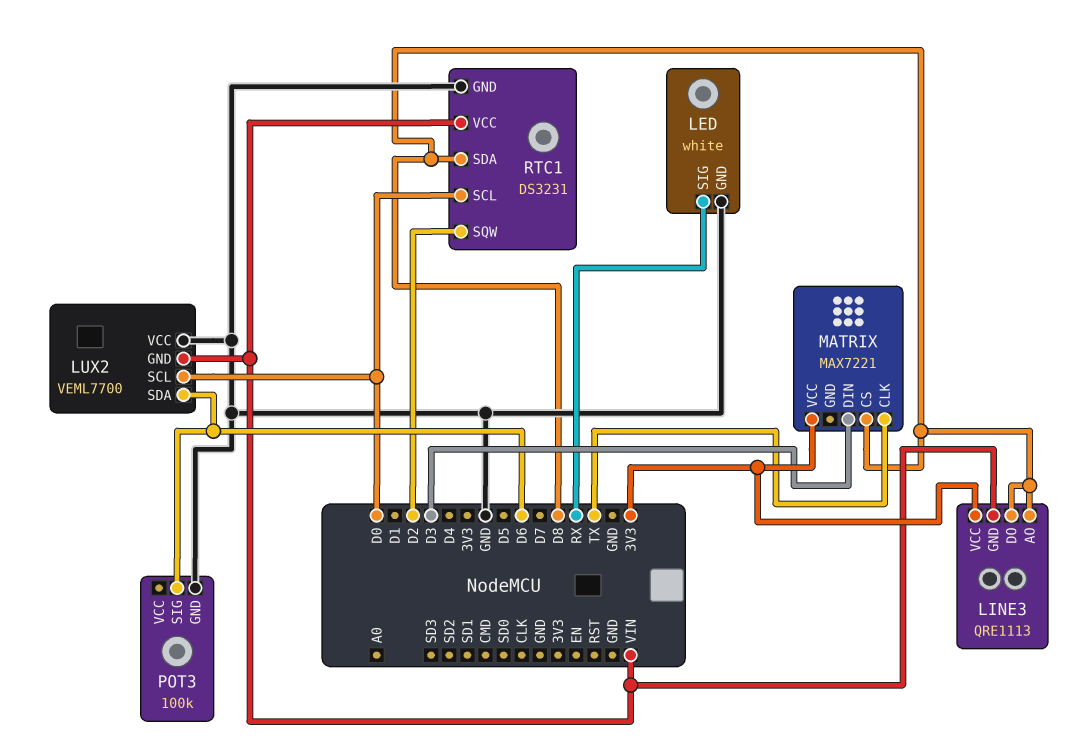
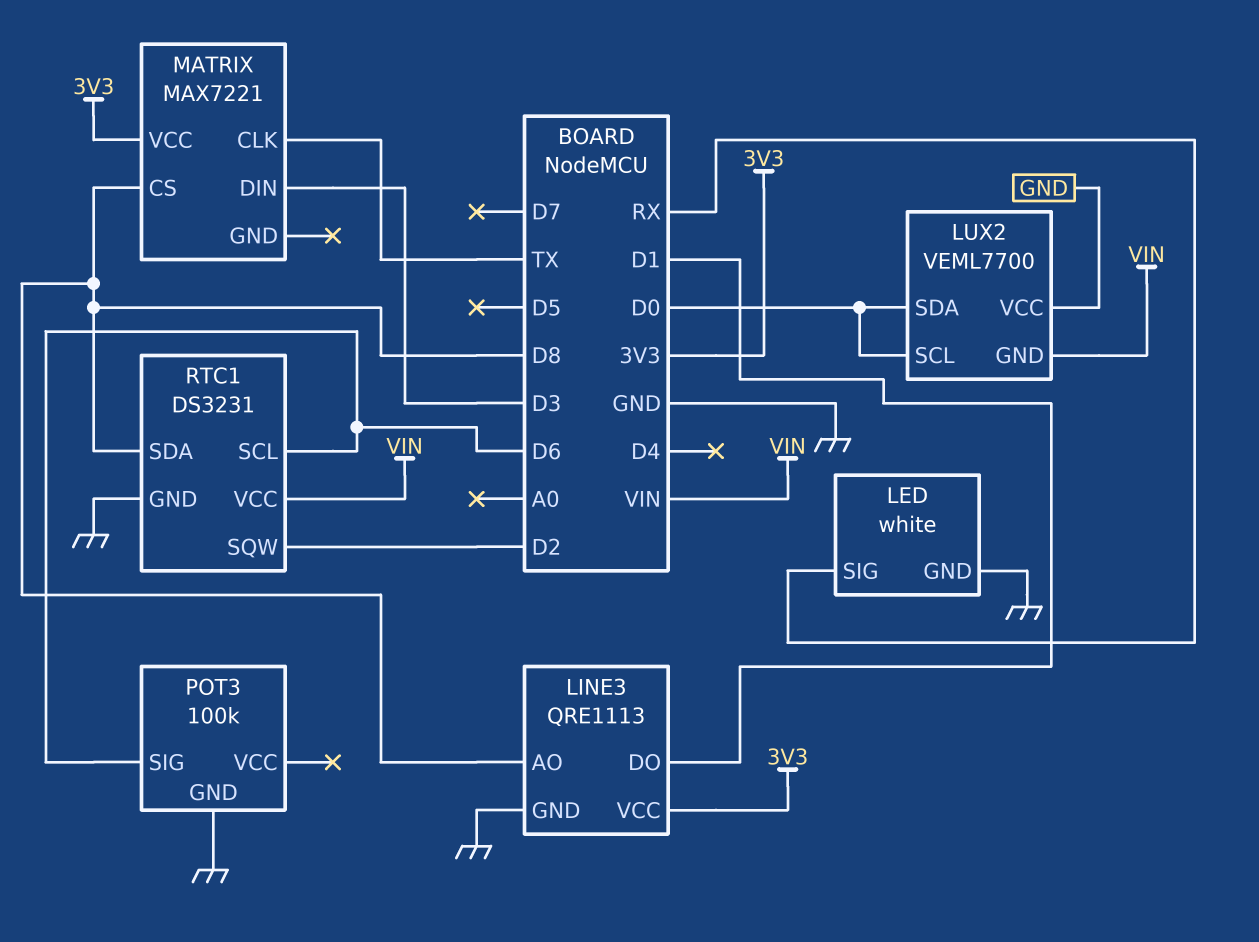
LINE3 pin DO: D8 -> D1
LINE3 pin GND: VIN -> GND
LUX2 pin SDA: D6 -> D0
RTC1 pin SCL: D0 -> D6

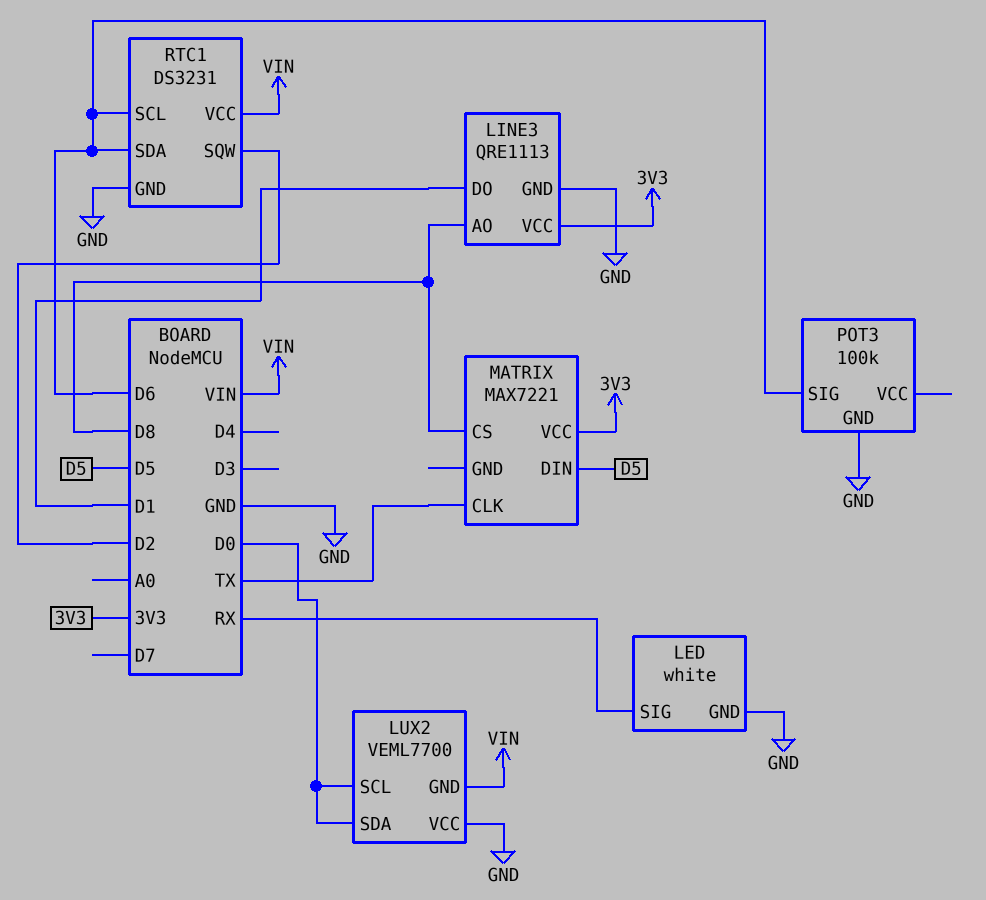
MATRIX pin DIN: D3 -> D5
RTC1 pin SDA: D8 -> D6

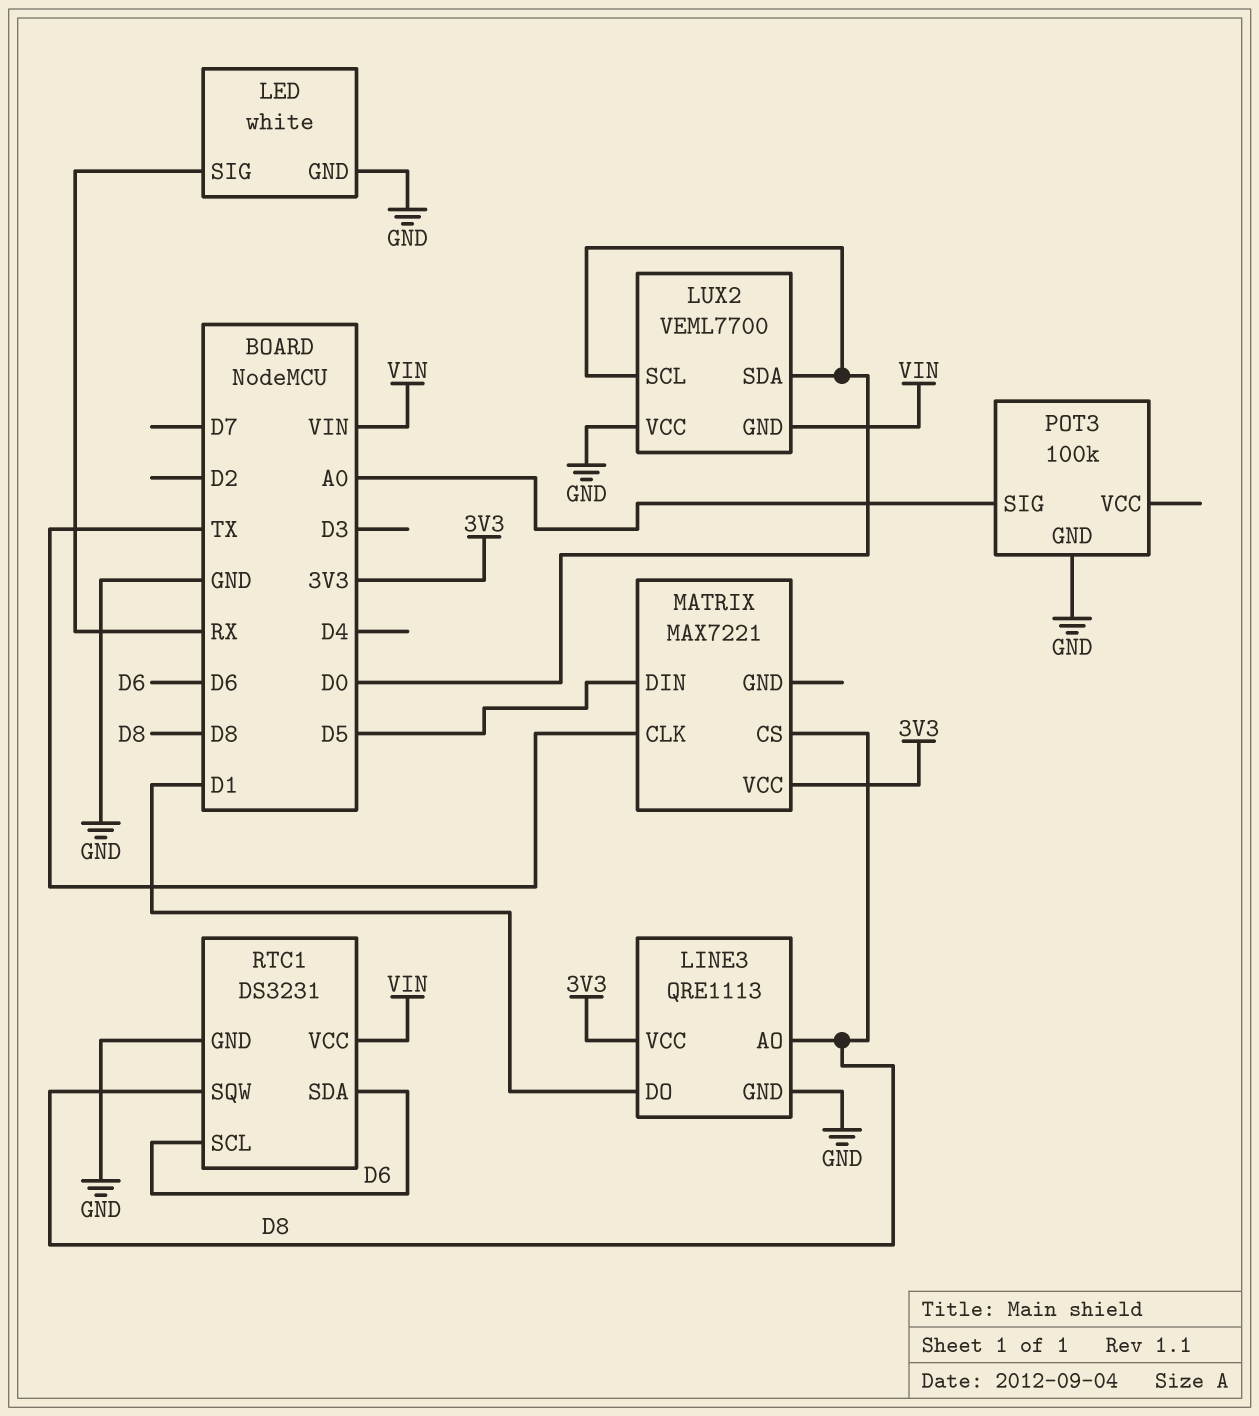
POT3 pin SIG: D6 -> A0
RTC1 pin SQW: D2 -> D8

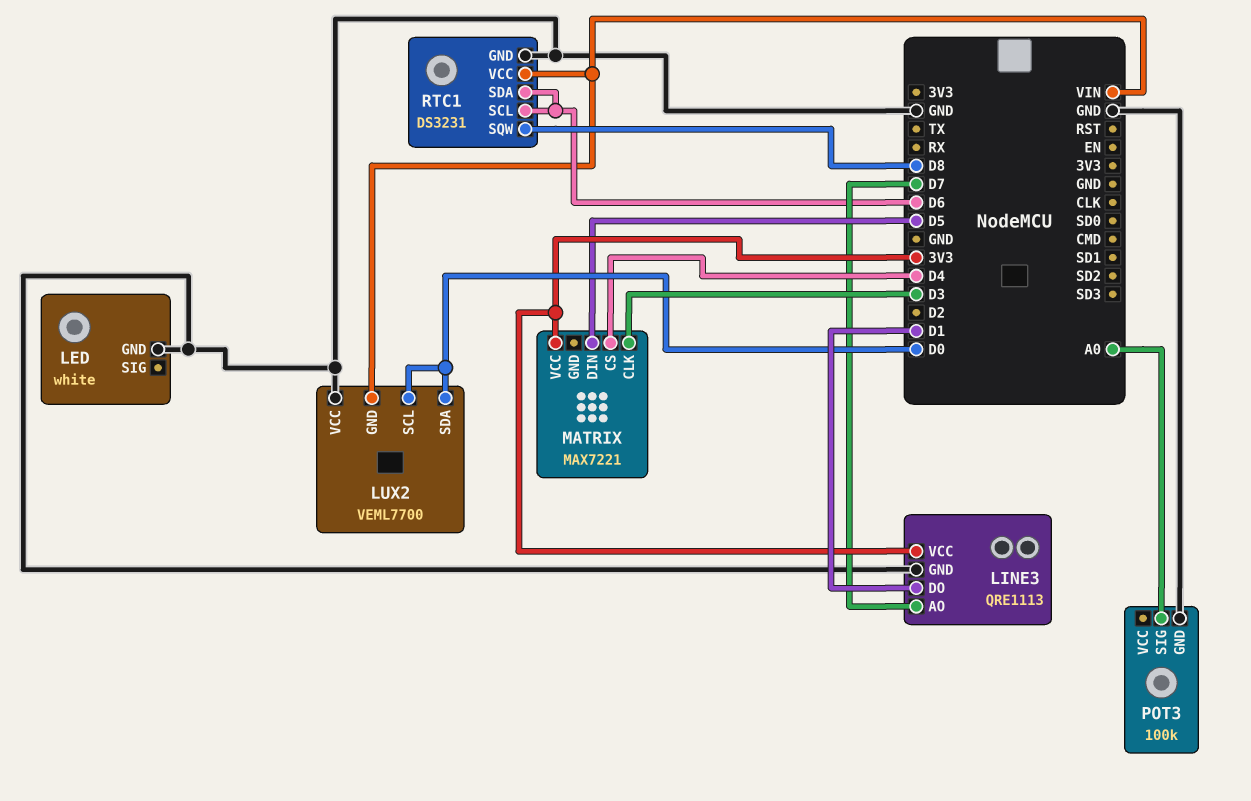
LED pin SIG: RX -> none
LINE3 pin AO: D8 -> D7
MATRIX pin CLK: TX -> D3
MATRIX pin CS: D8 -> D4

